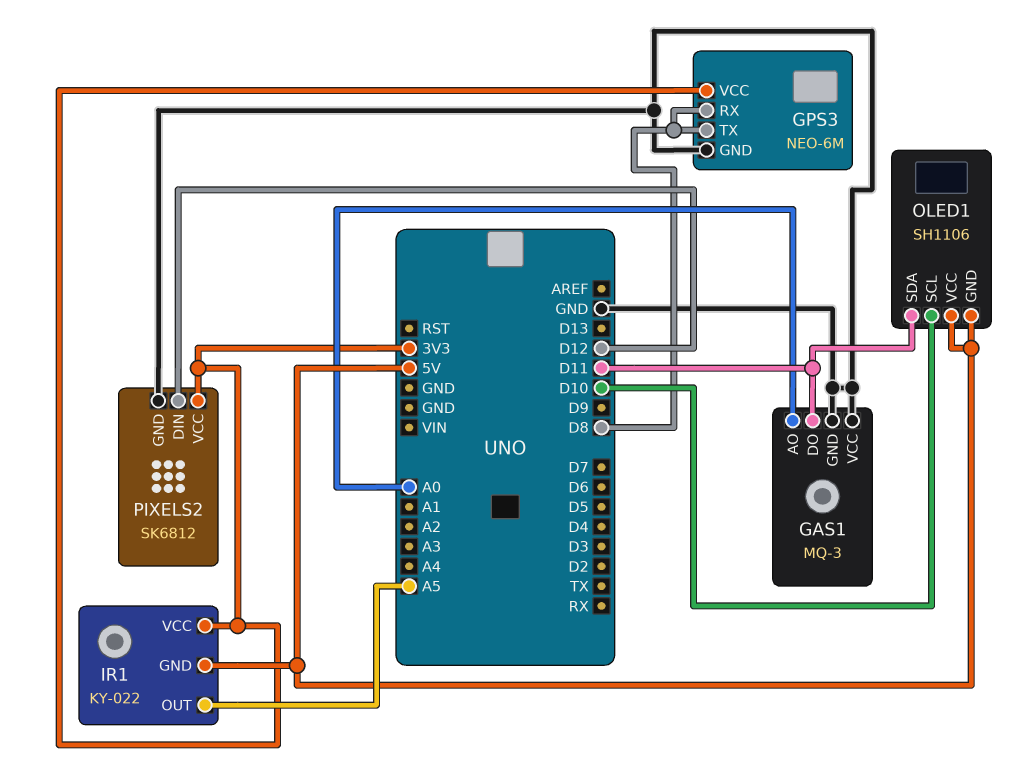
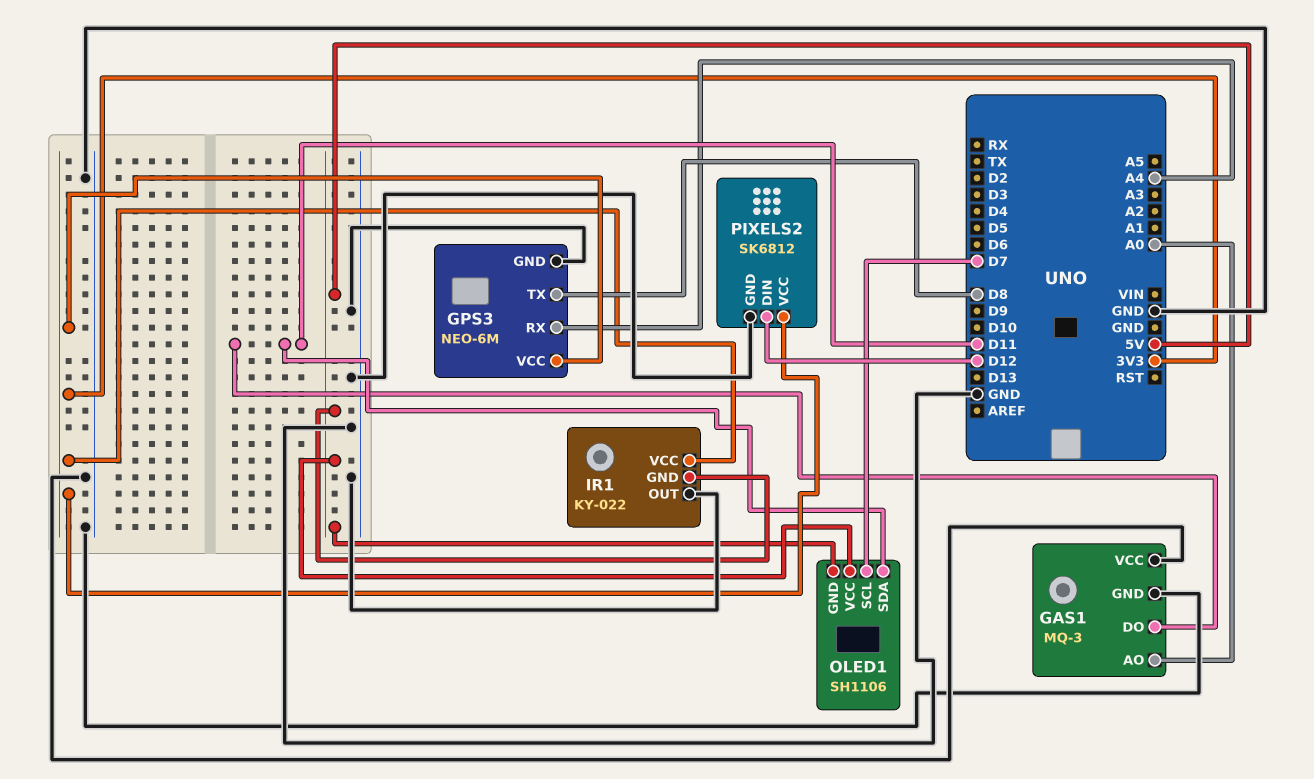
GPS3 pin RX: D8 -> A4
IR1 pin OUT: A5 -> GND
OLED1 pin SCL: D10 -> D7

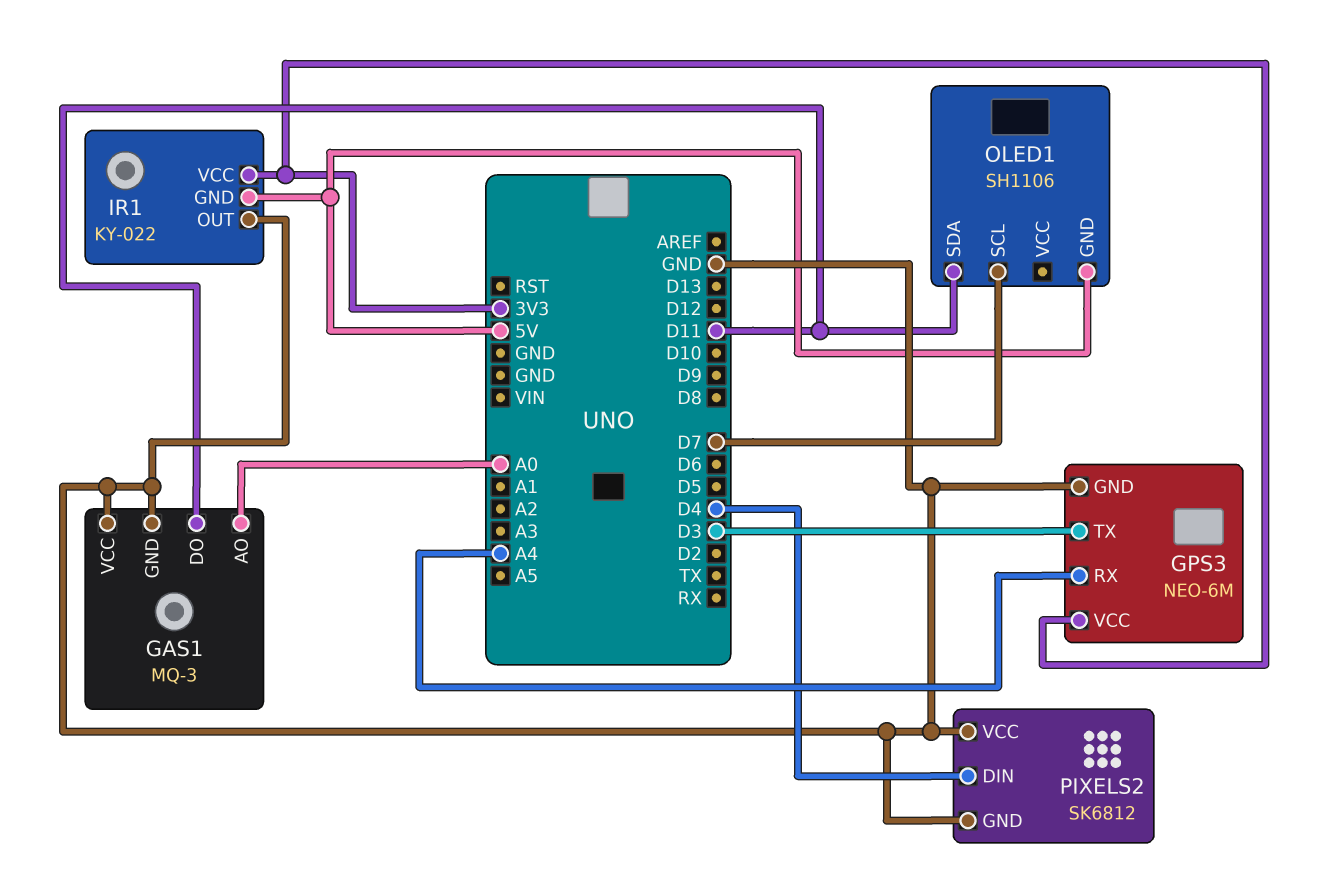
GPS3 pin TX: D8 -> D3
OLED1 pin VCC: 5V -> none
PIXELS2 pin DIN: D12 -> D4
PIXELS2 pin VCC: 3V3 -> GND

